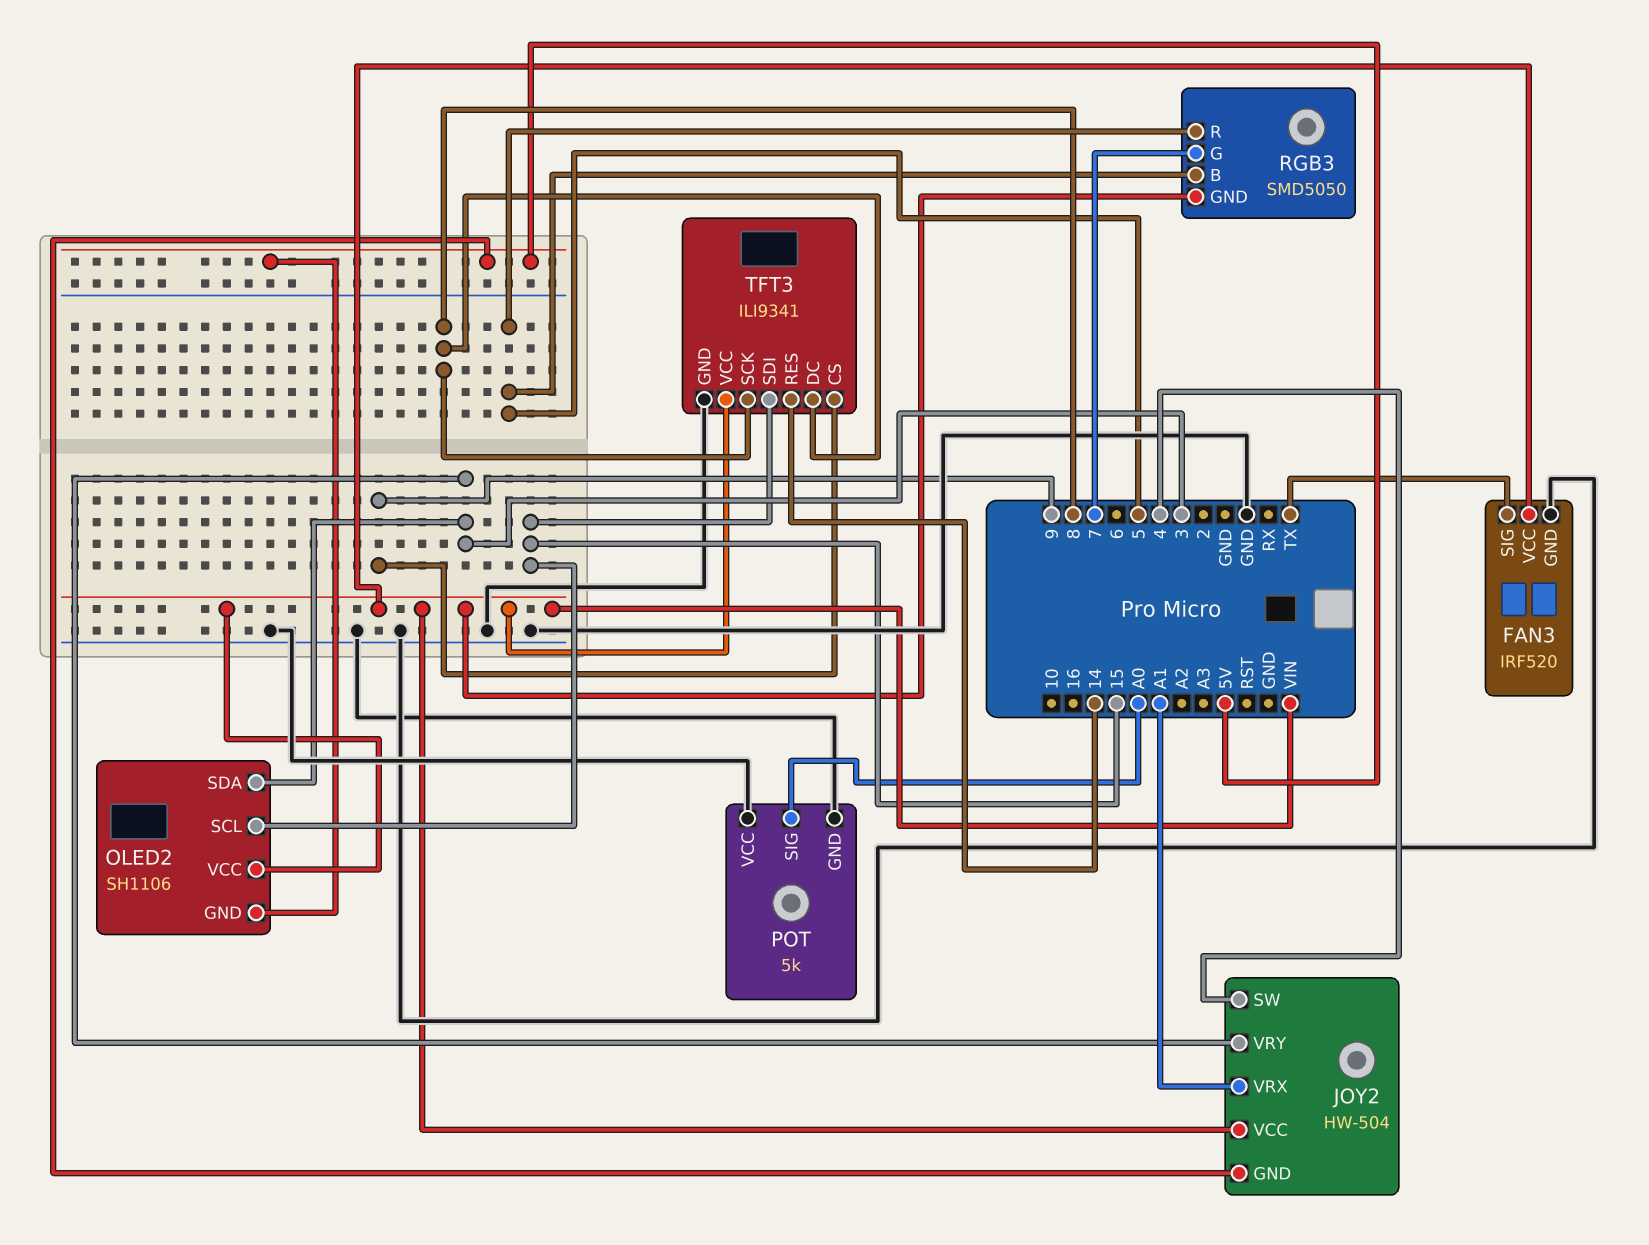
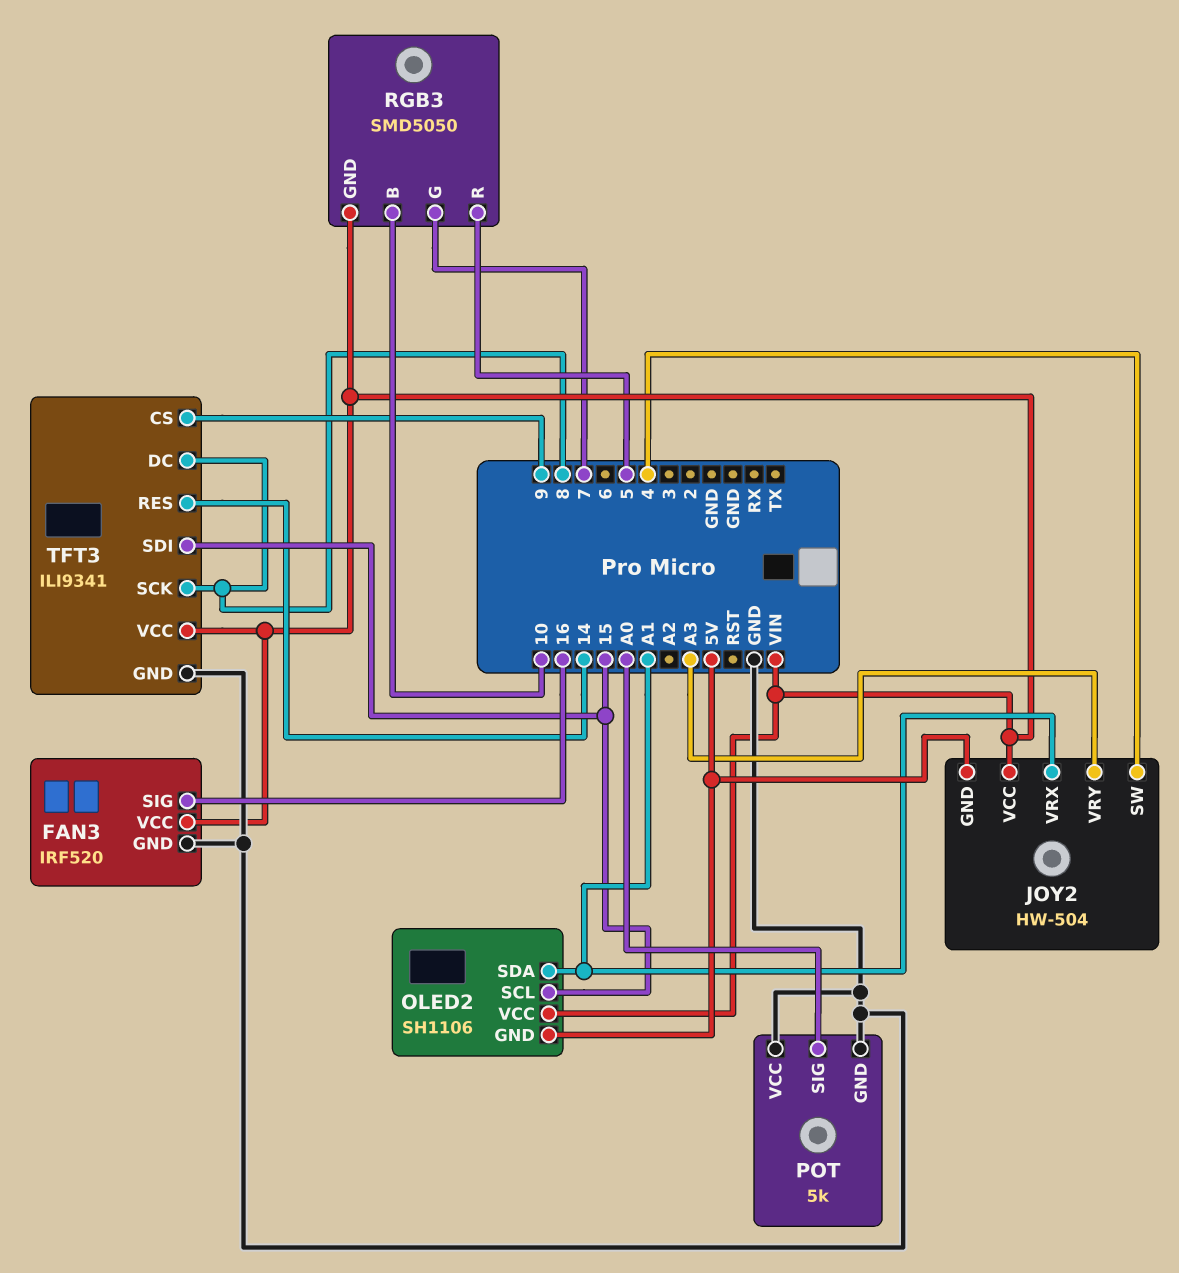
FAN3 pin SIG: TX -> 16
JOY2 pin VRY: 3 -> A3
OLED2 pin SDA: 3 -> A1
RGB3 pin B: 5 -> 10

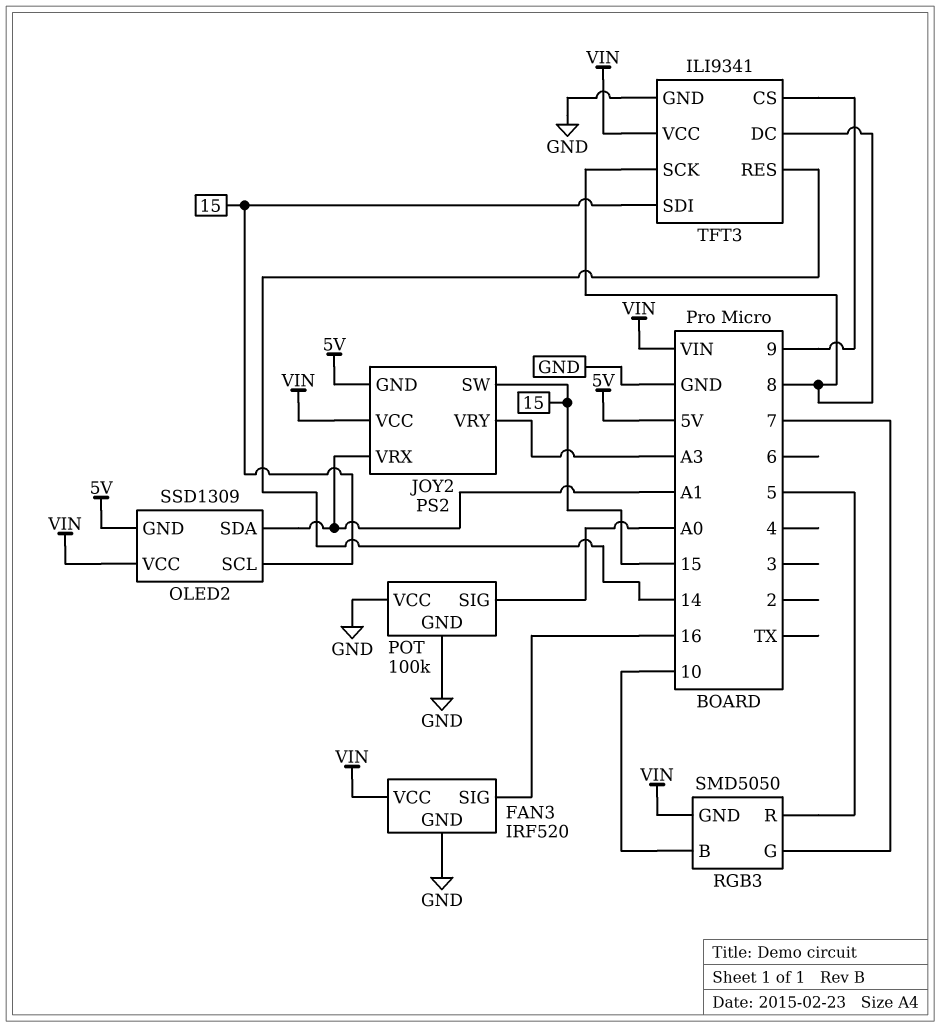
JOY2: HW-504 -> PS2
JOY2 pin SW: 4 -> 15
OLED2: SH1106 -> SSD1309
POT: 5k -> 100k

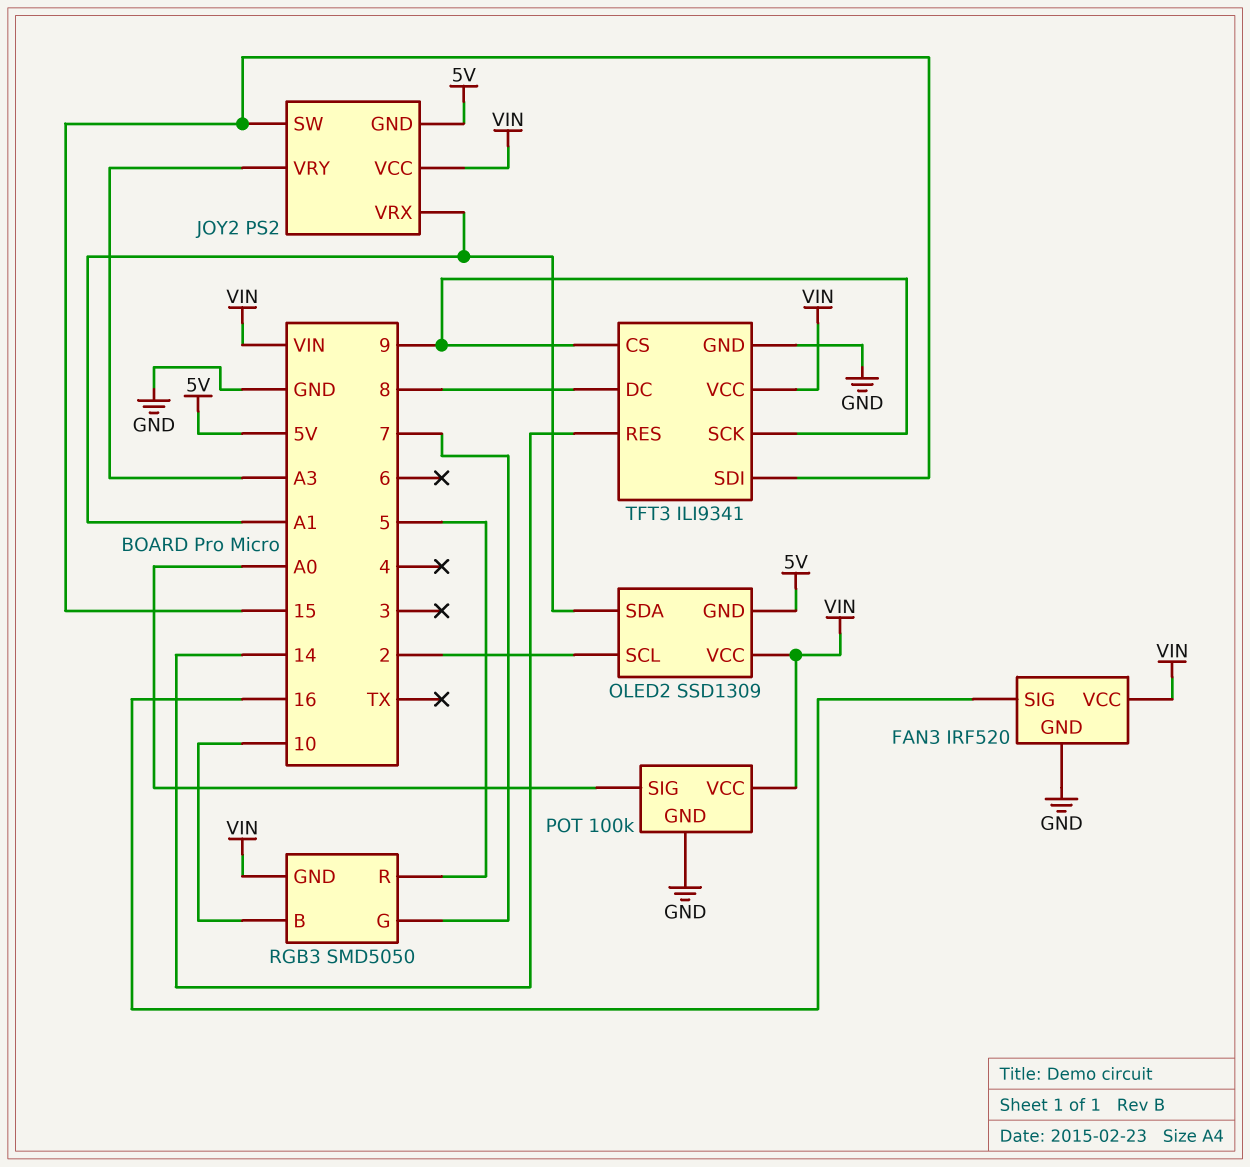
OLED2 pin SCL: 15 -> 2
POT pin VCC: GND -> VIN
TFT3 pin SCK: 8 -> 9

